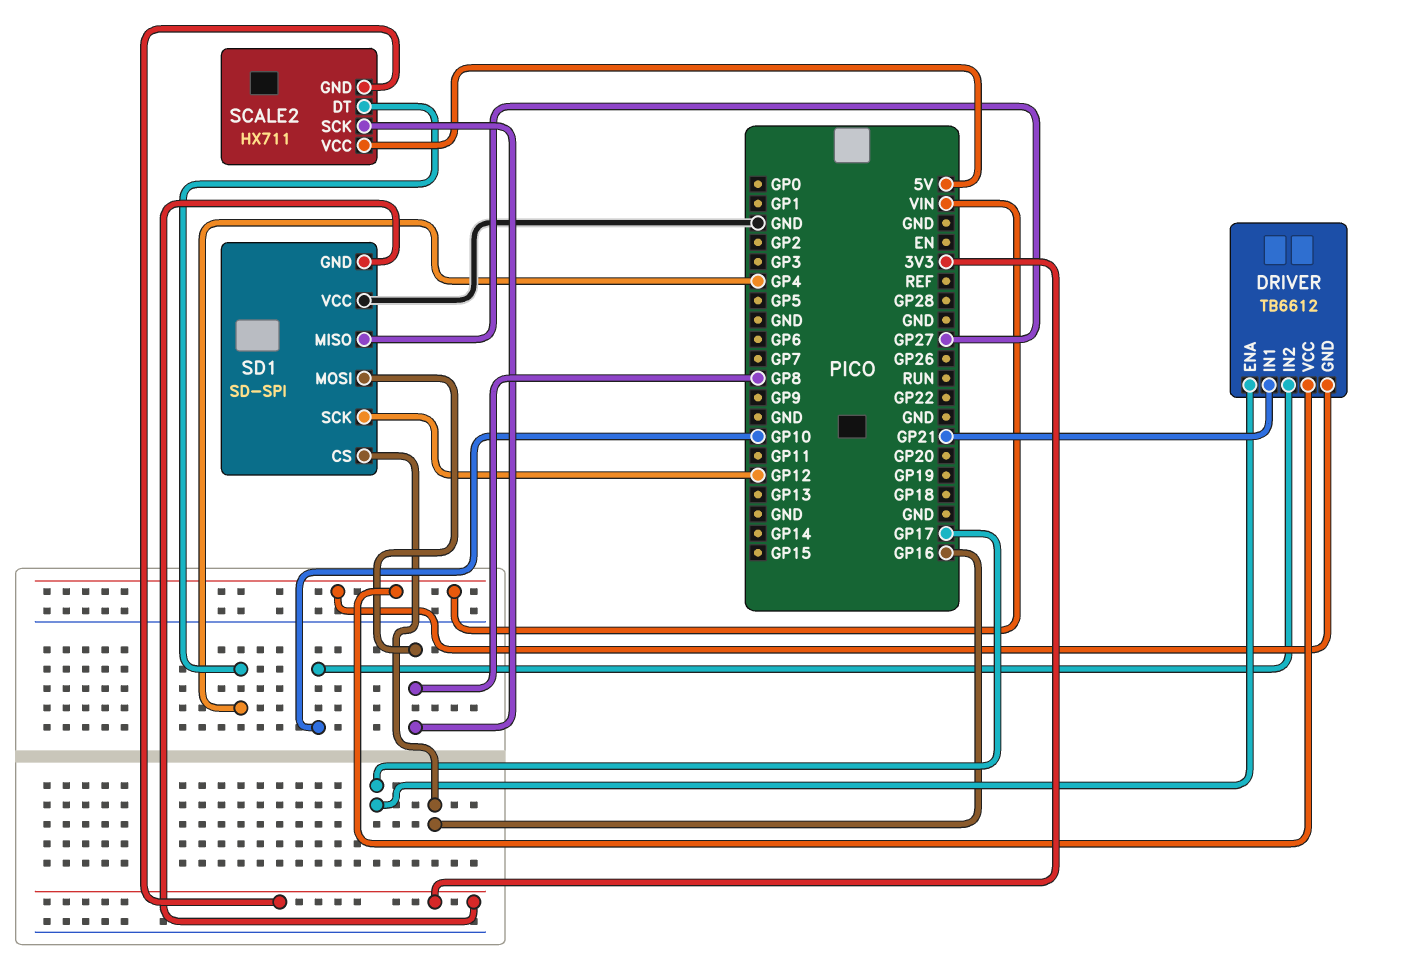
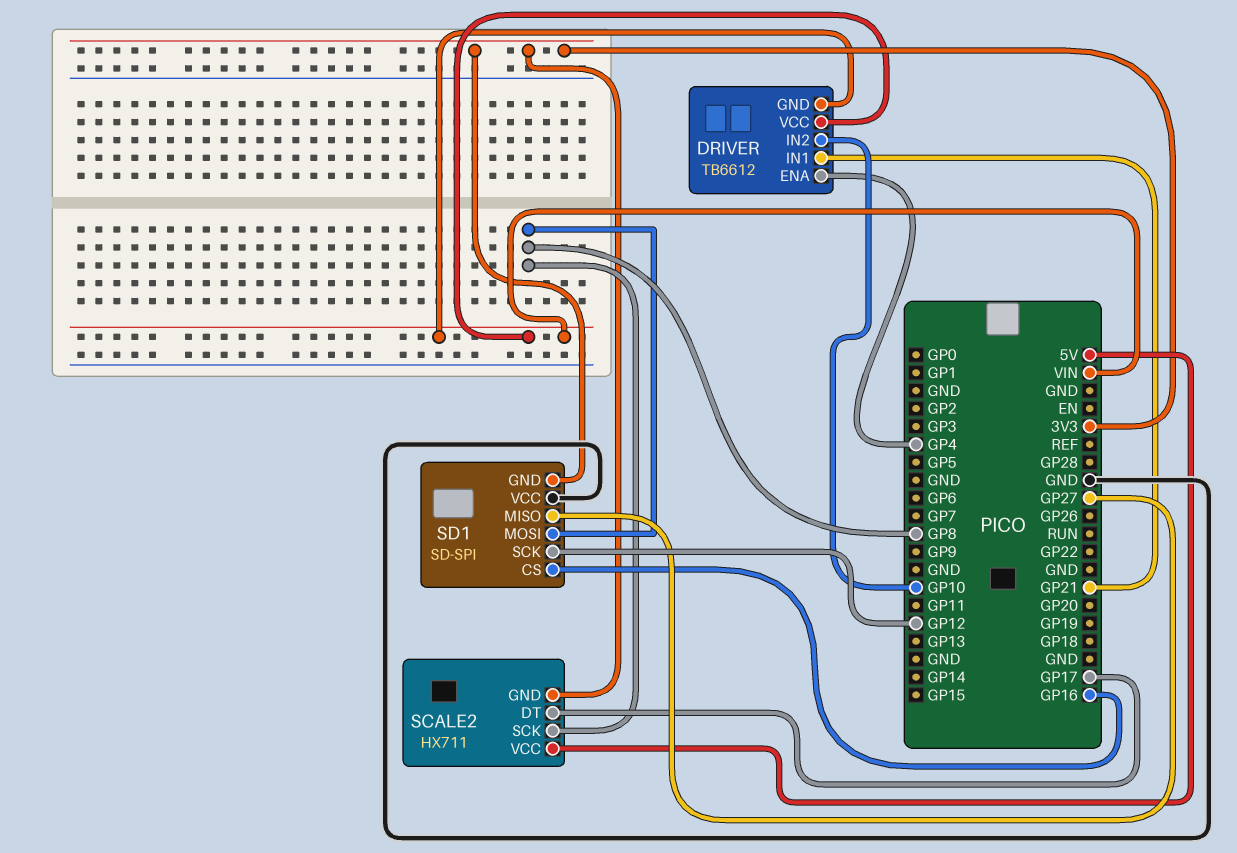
DRIVER pin ENA: GP17 -> GP4
SCALE2 pin DT: GP4 -> GP17

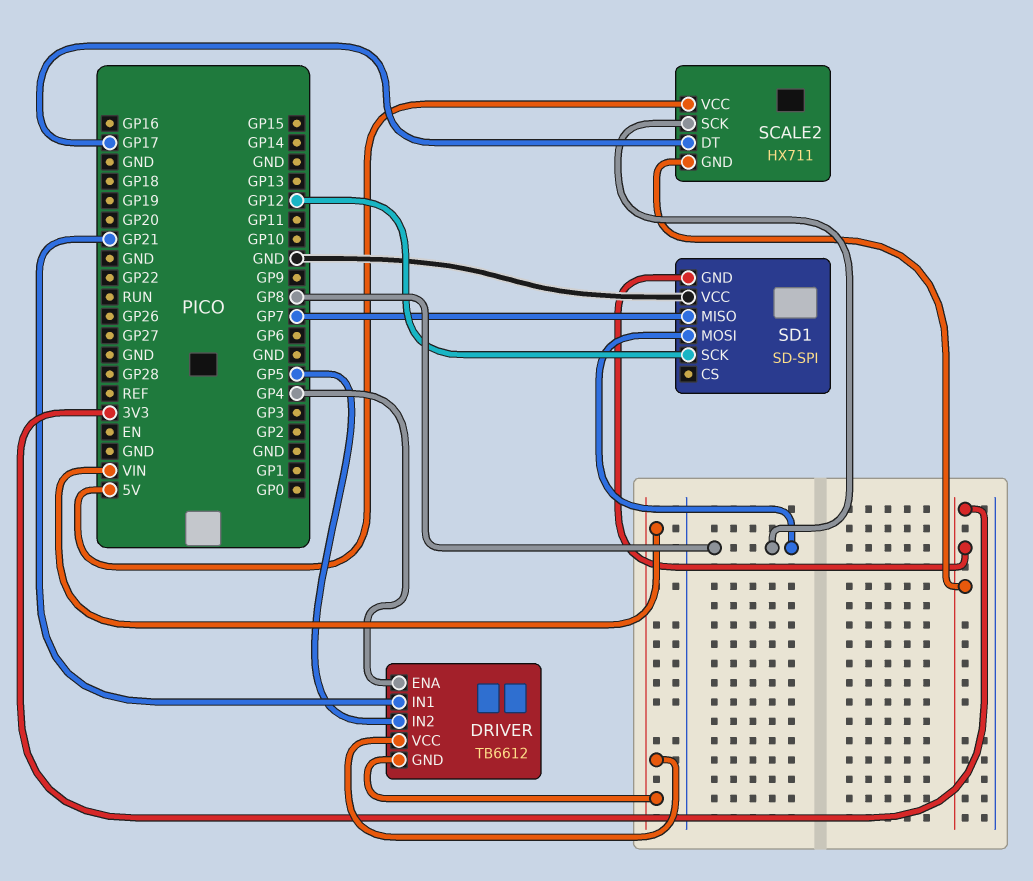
DRIVER pin IN2: GP10 -> GP5
SD1 pin CS: GP16 -> none
SD1 pin MISO: GP27 -> GP7

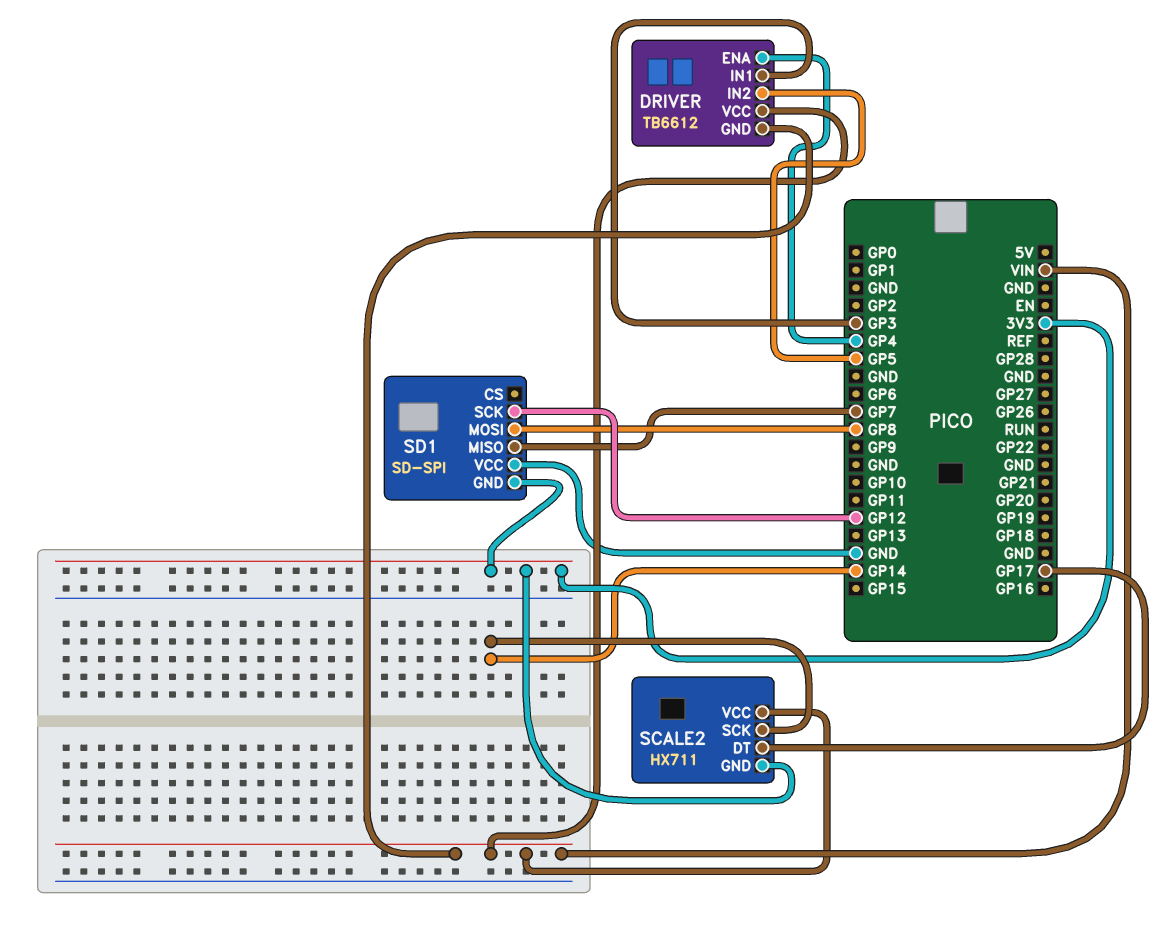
DRIVER pin IN1: GP21 -> GP3
SCALE2 pin SCK: GP8 -> GP14
SCALE2 pin VCC: 5V -> VIN

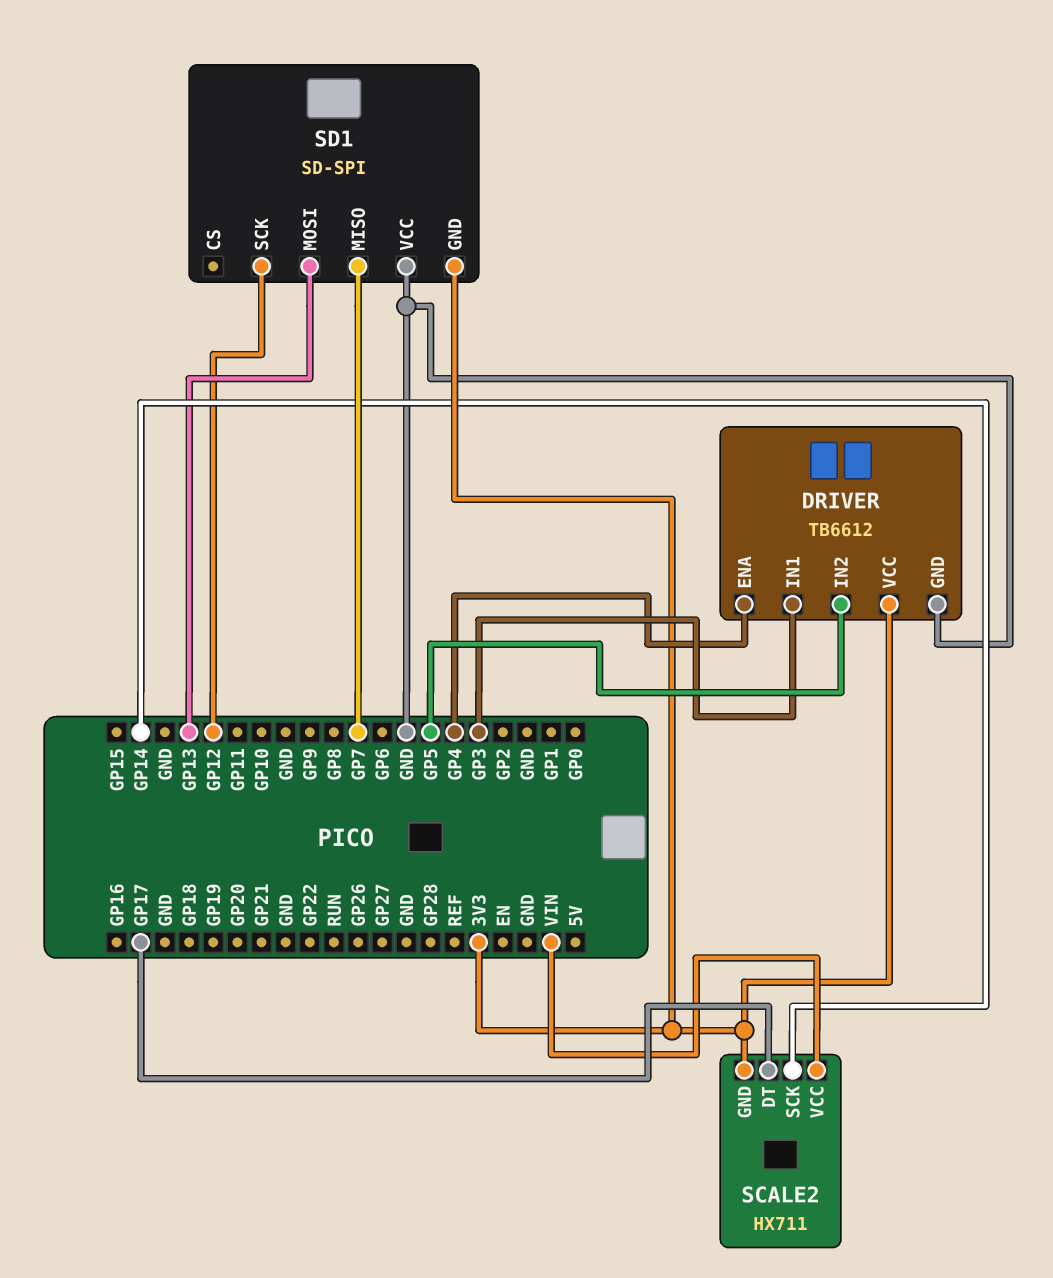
DRIVER pin GND: VIN -> GND
DRIVER pin VCC: VIN -> 3V3
SD1 pin MOSI: GP8 -> GP13

